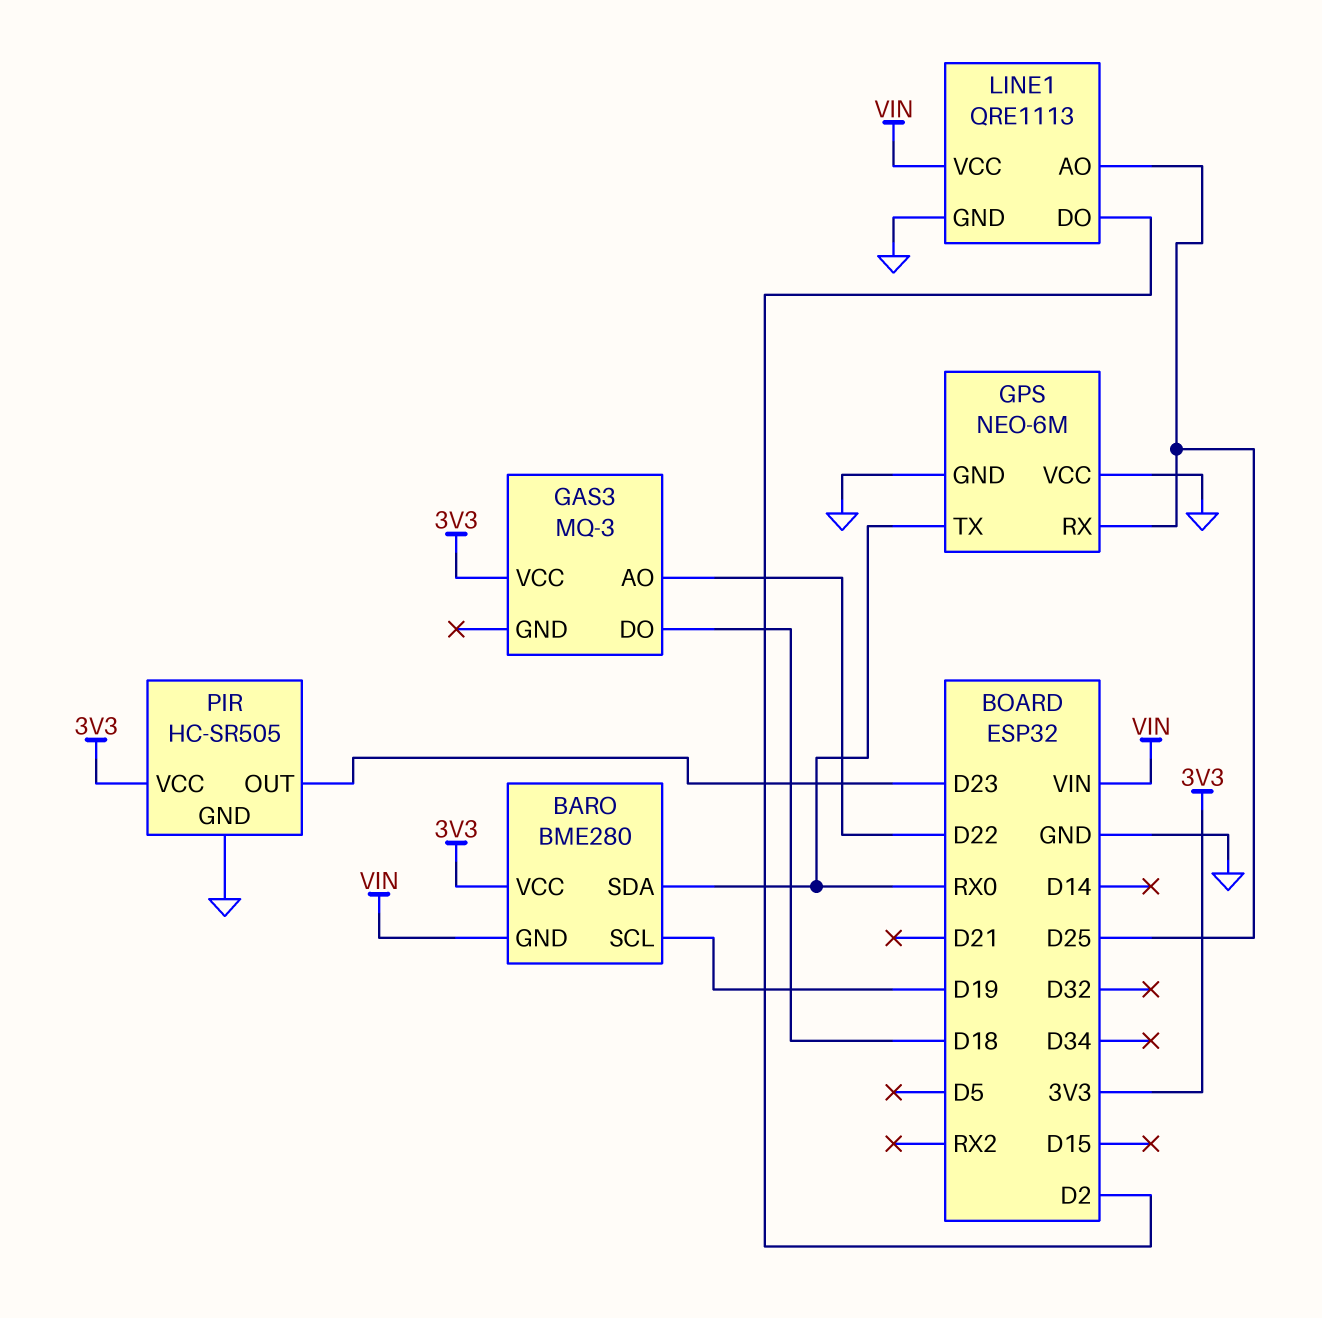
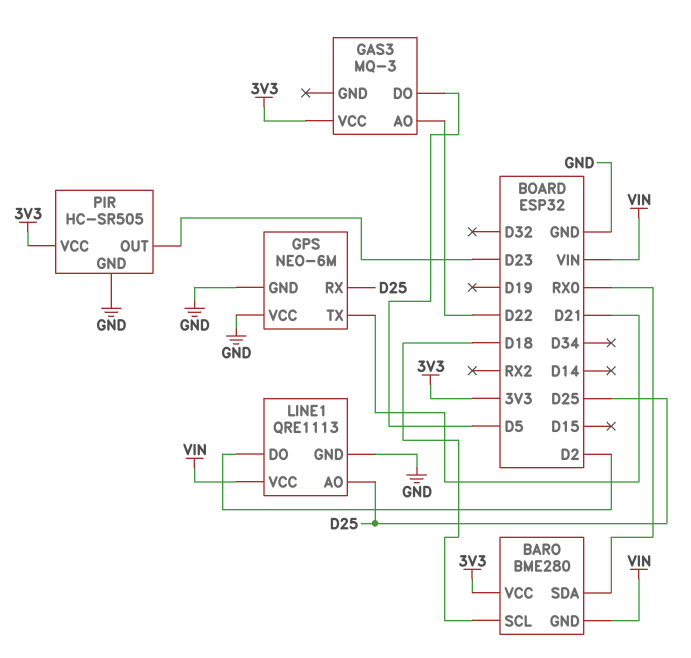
BARO pin SCL: D19 -> D18
GAS3 pin DO: D18 -> D5
GPS pin TX: RX0 -> D21

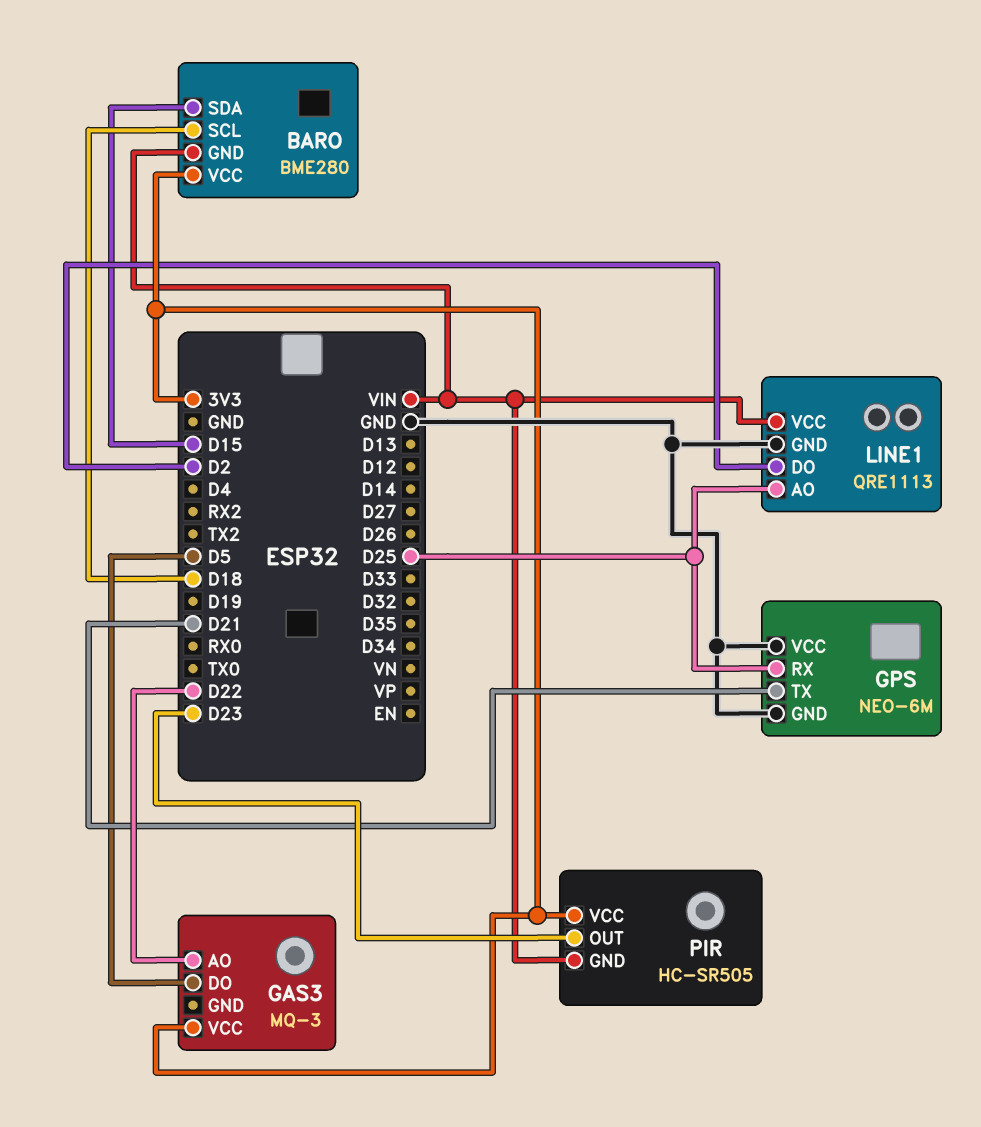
BARO pin SDA: RX0 -> D15
PIR pin GND: GND -> VIN

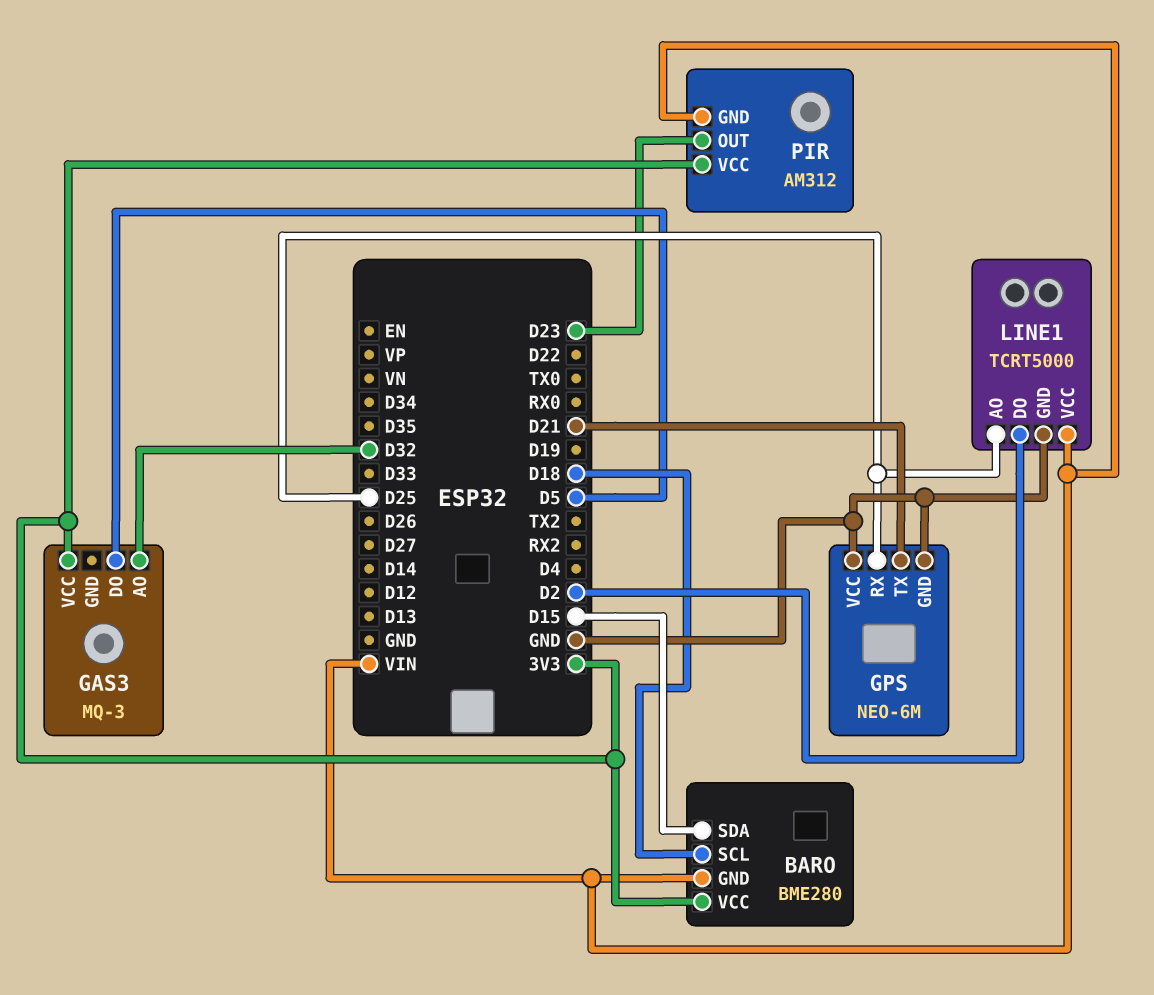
GAS3 pin AO: D22 -> D32
LINE1: QRE1113 -> TCRT5000
PIR: HC-SR505 -> AM312

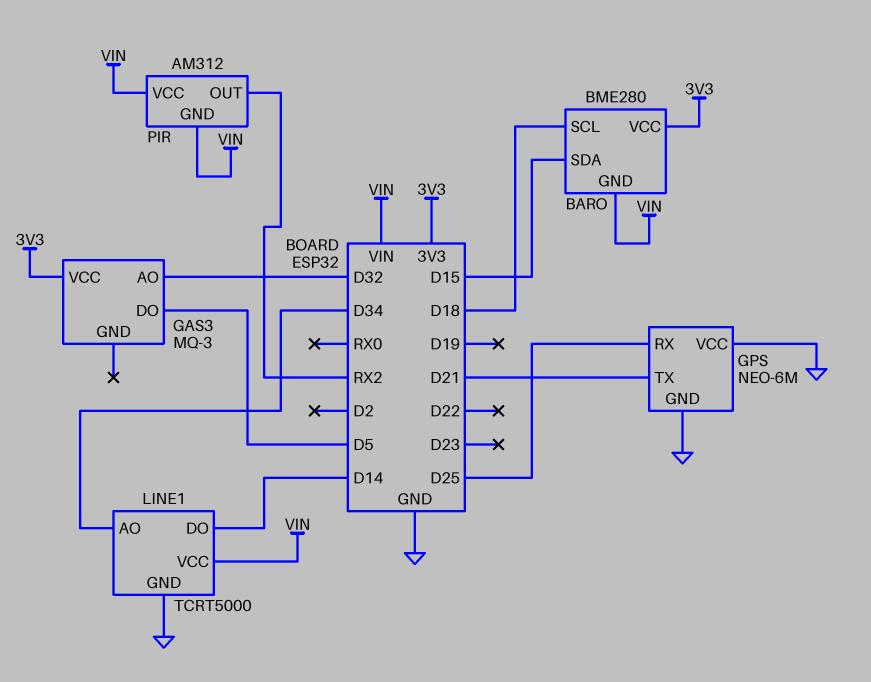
LINE1 pin AO: D25 -> D34
LINE1 pin DO: D2 -> D14
PIR pin OUT: D23 -> RX2
PIR pin VCC: 3V3 -> VIN

